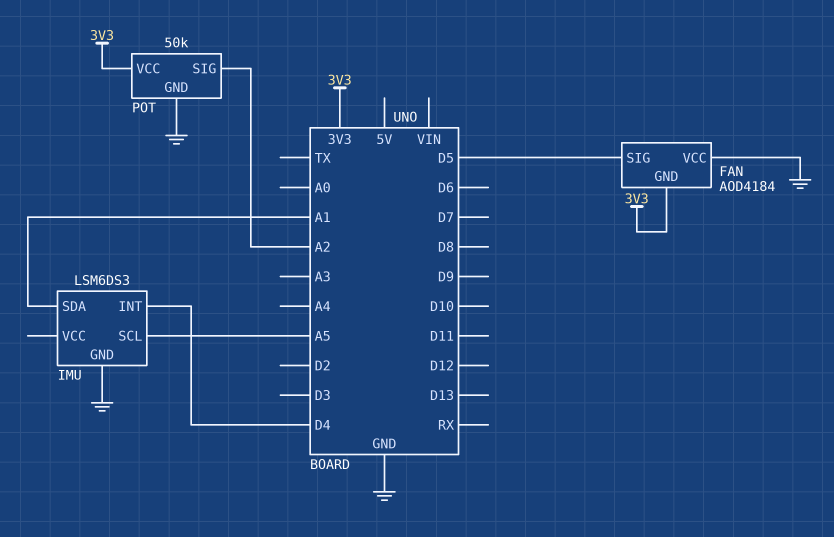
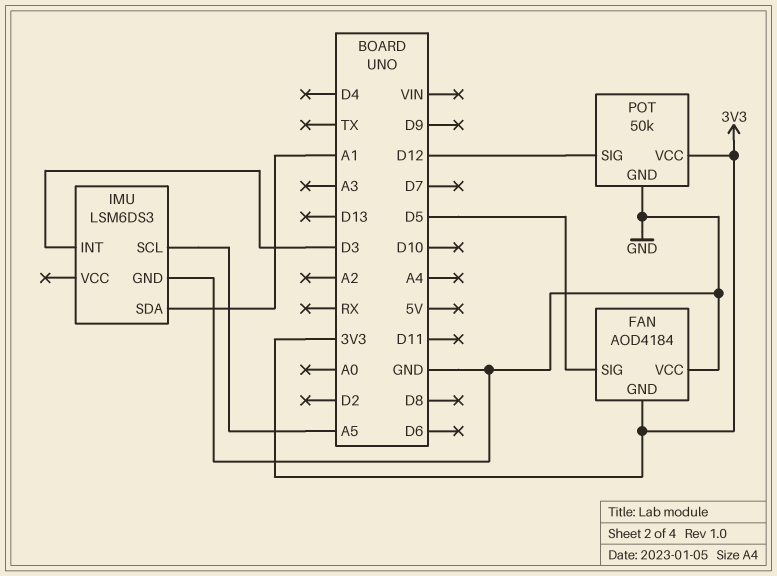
IMU pin INT: D4 -> D3
POT pin SIG: A2 -> D12

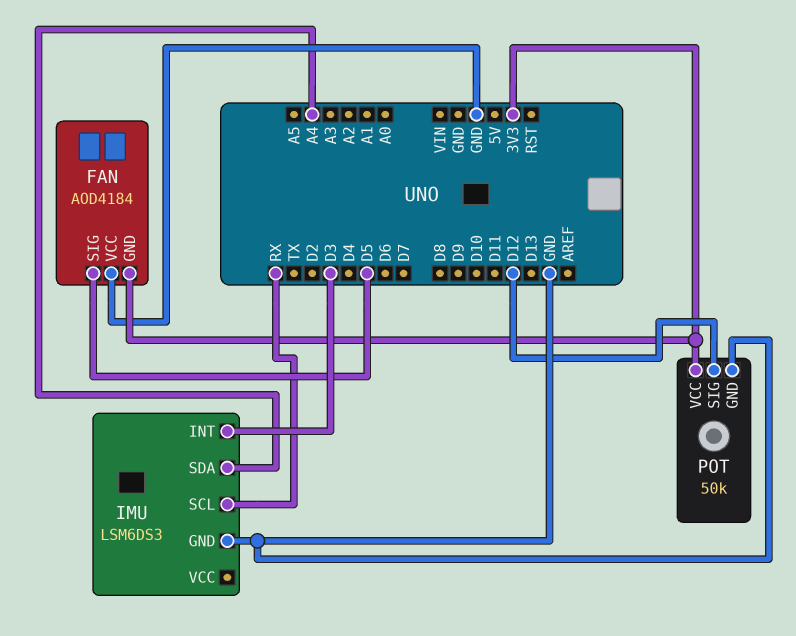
IMU pin SCL: A5 -> RX
IMU pin SDA: A1 -> A4

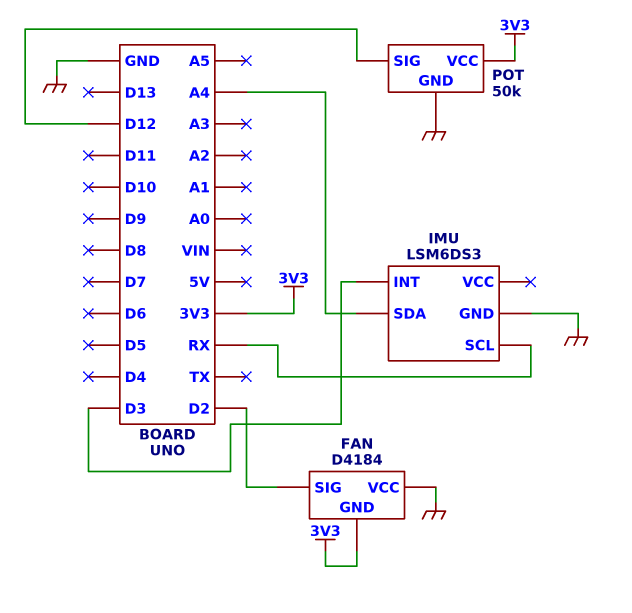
FAN: AOD4184 -> D4184
FAN pin SIG: D5 -> D2

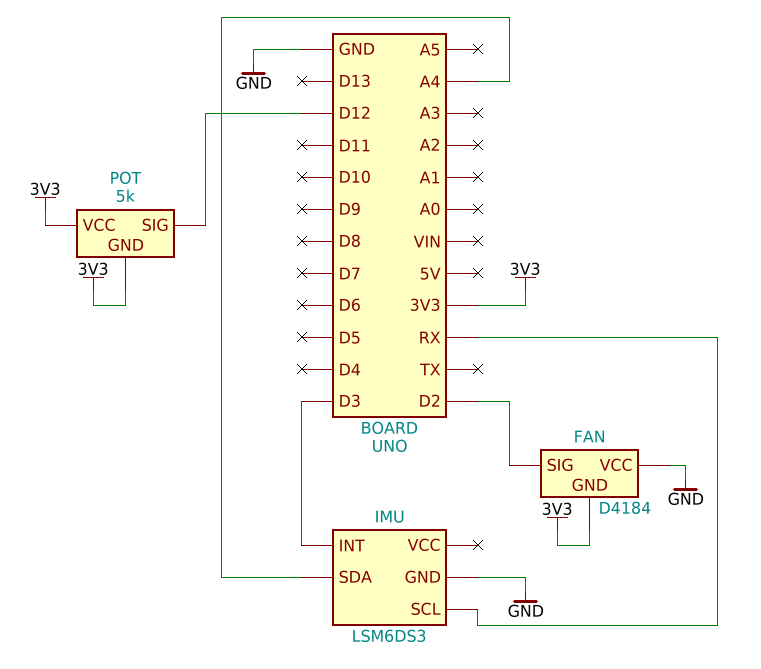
POT: 50k -> 5k
POT pin GND: GND -> 3V3

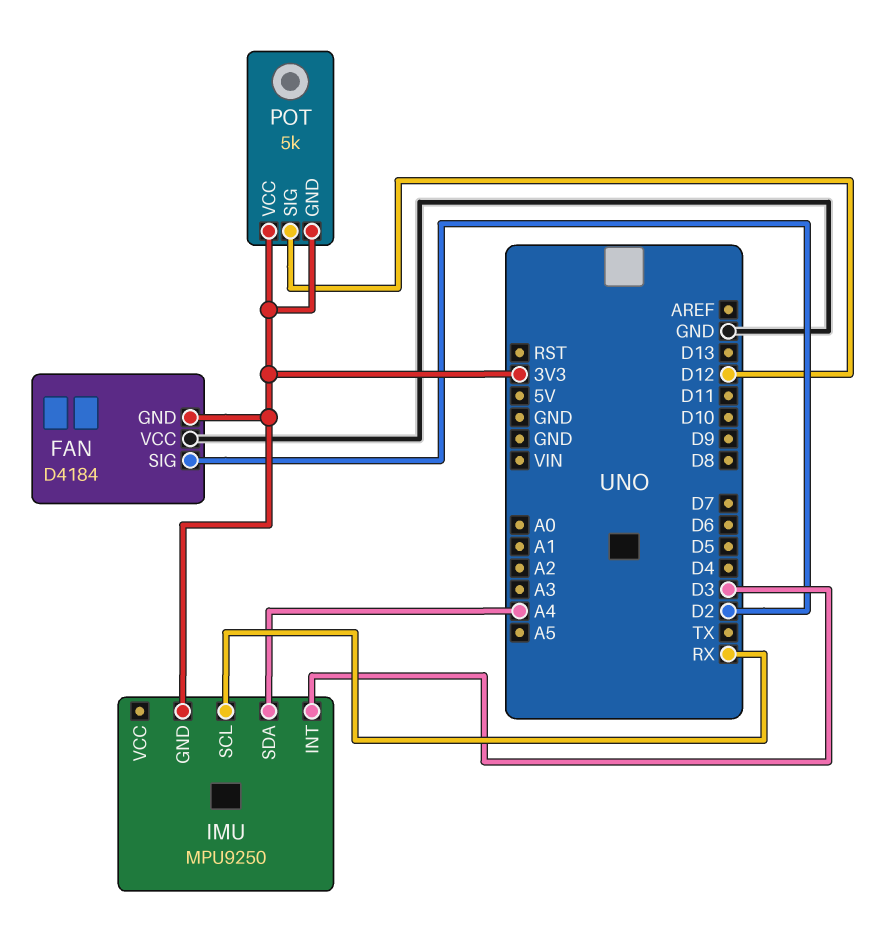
IMU: LSM6DS3 -> MPU9250
IMU pin GND: GND -> 3V3

